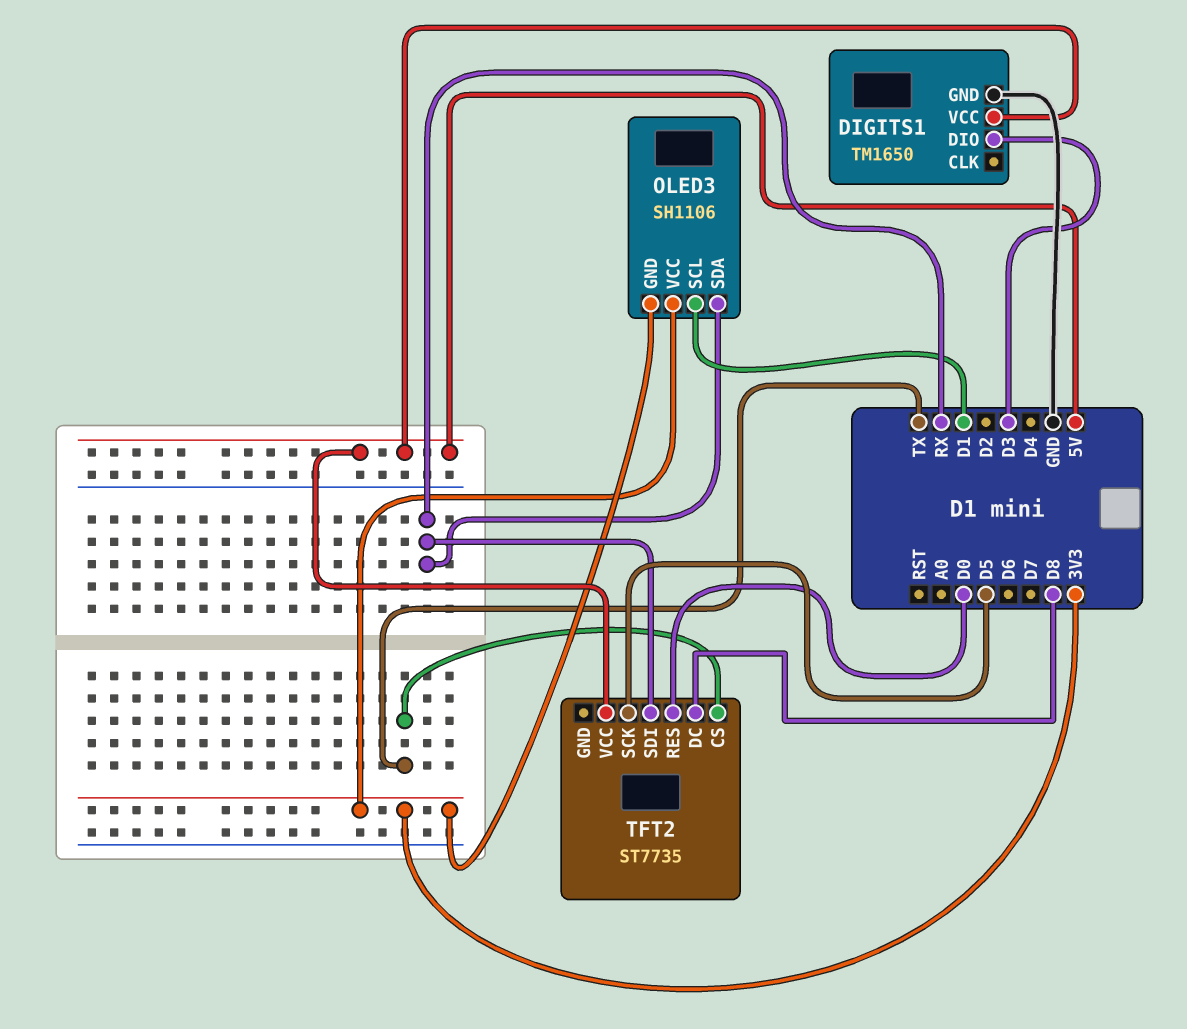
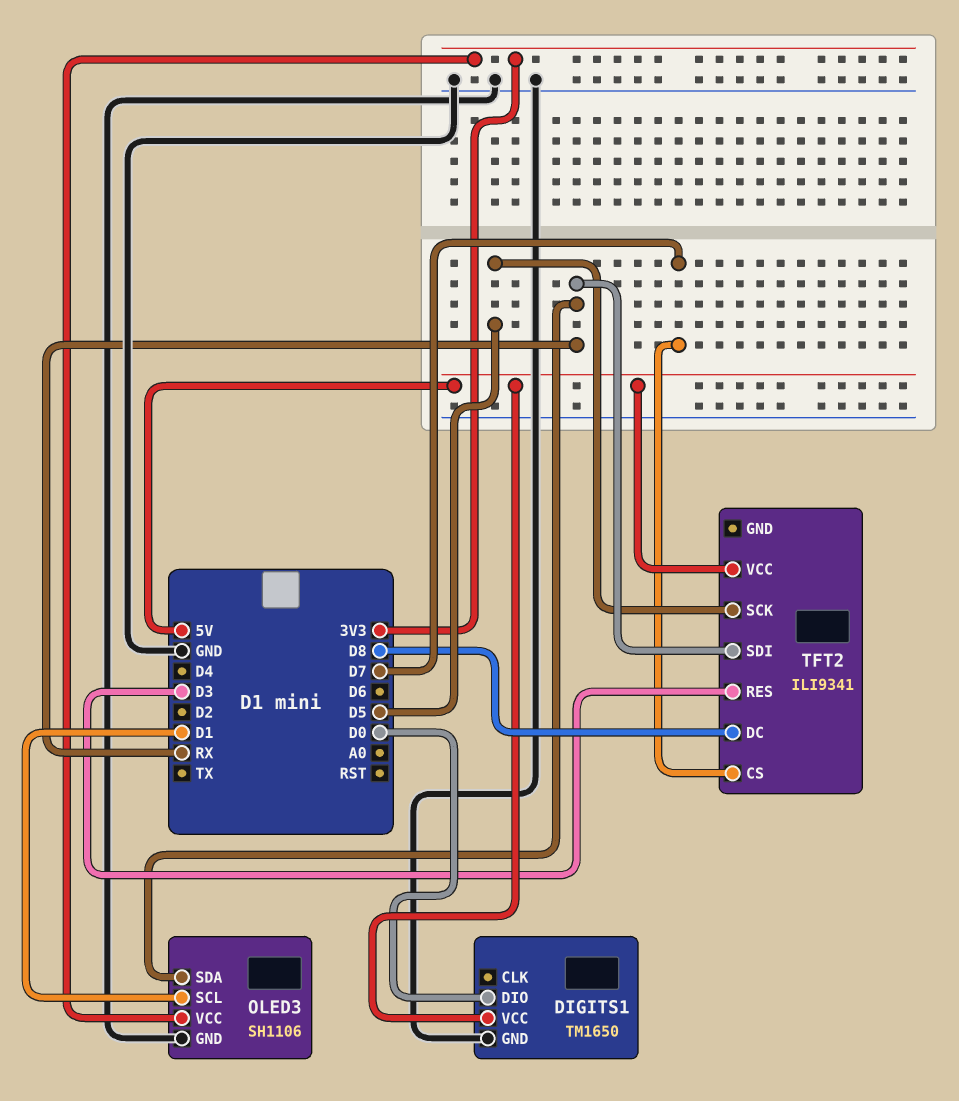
DIGITS1 pin DIO: D3 -> D0
OLED3 pin GND: 3V3 -> GND
TFT2: ST7735 -> ILI9341
TFT2 pin CS: TX -> D7
TFT2 pin RES: D0 -> D3

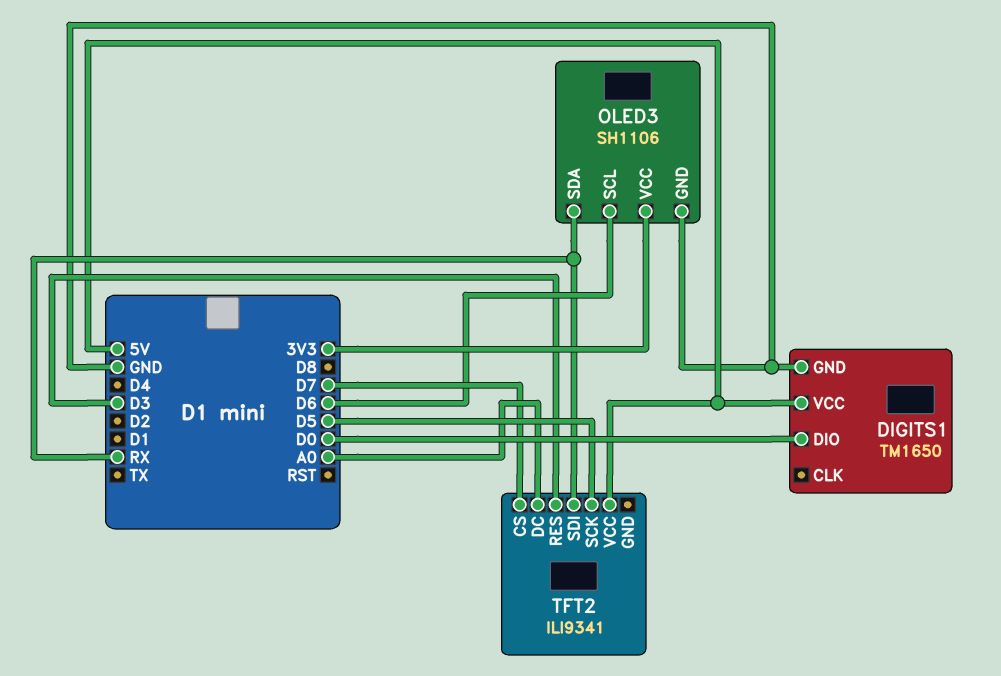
OLED3 pin SCL: D1 -> D6
TFT2 pin DC: D8 -> A0

